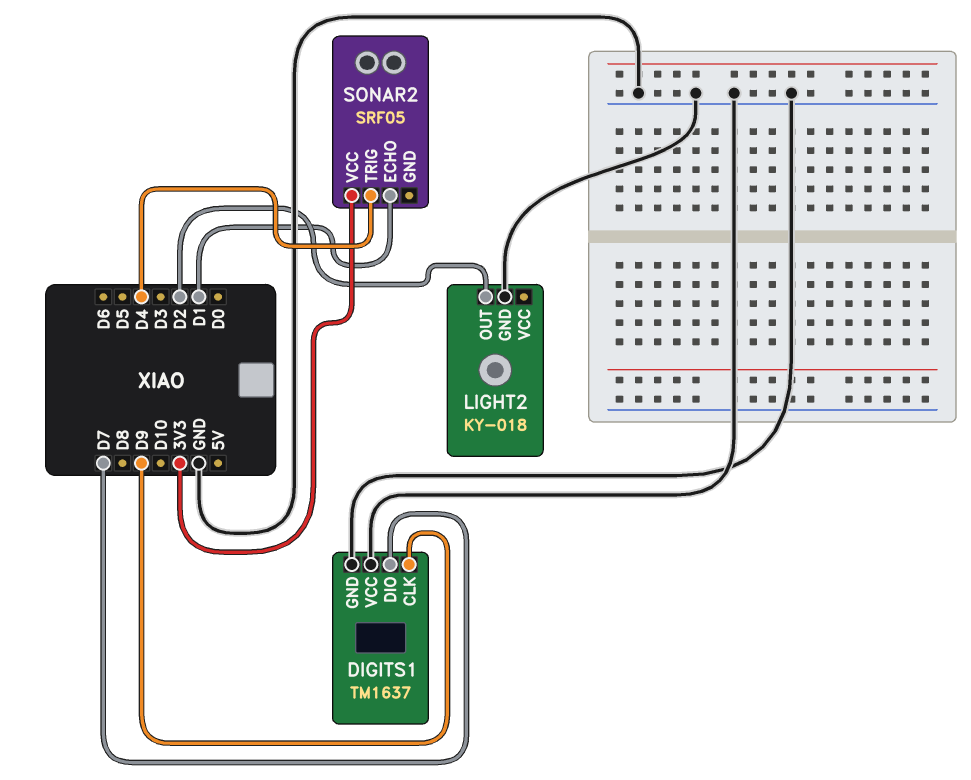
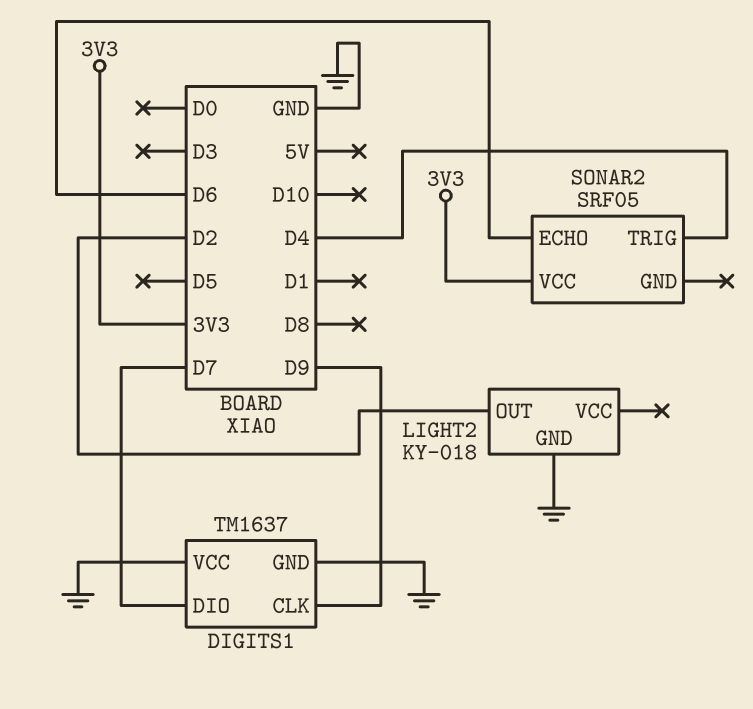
SONAR2 pin ECHO: D1 -> D6

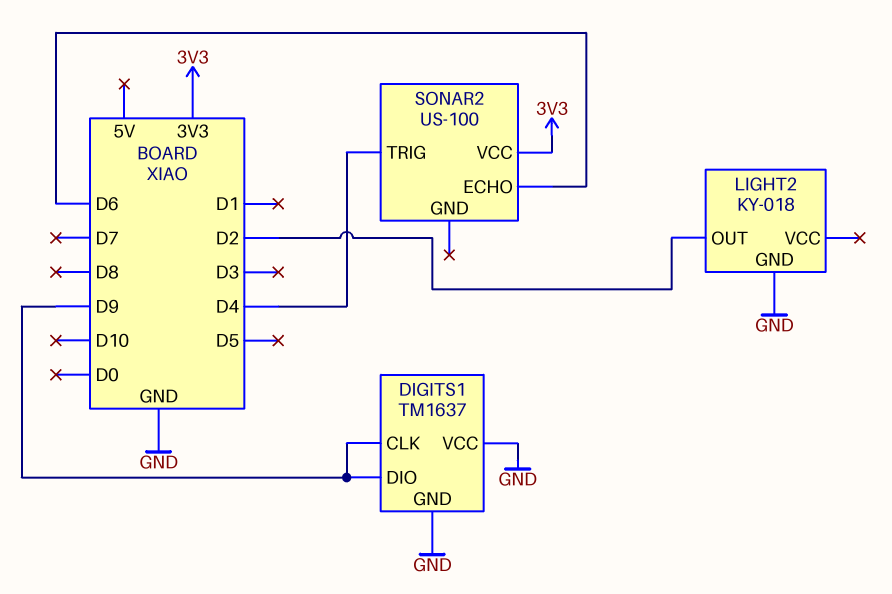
DIGITS1 pin DIO: D7 -> D9
SONAR2: SRF05 -> US-100

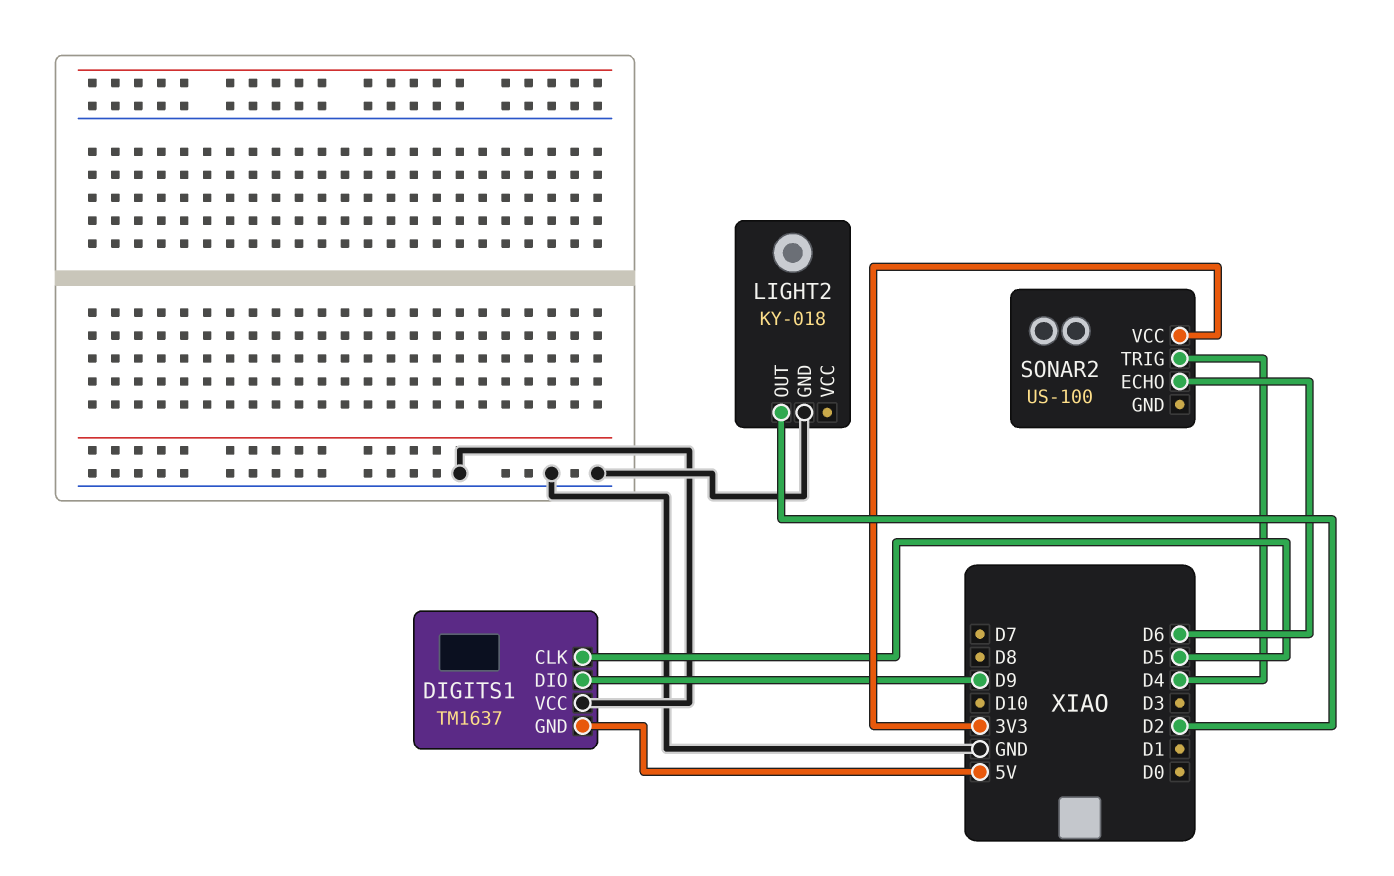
DIGITS1 pin CLK: D9 -> D5
DIGITS1 pin GND: GND -> 5V

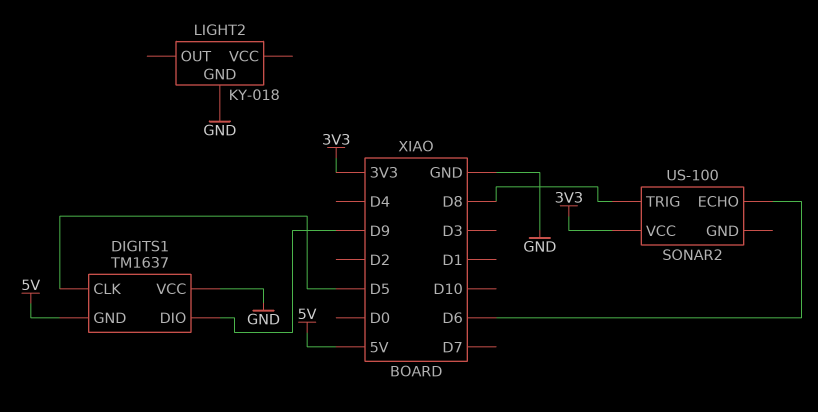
LIGHT2 pin OUT: D2 -> none
SONAR2 pin TRIG: D4 -> D8

